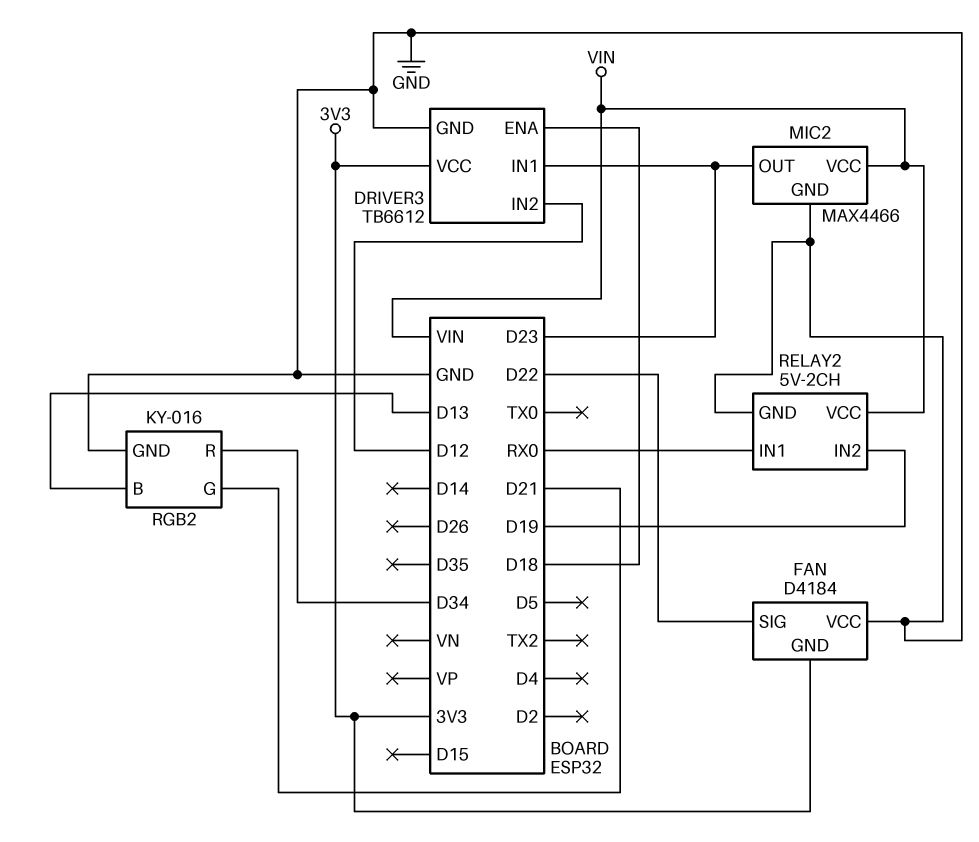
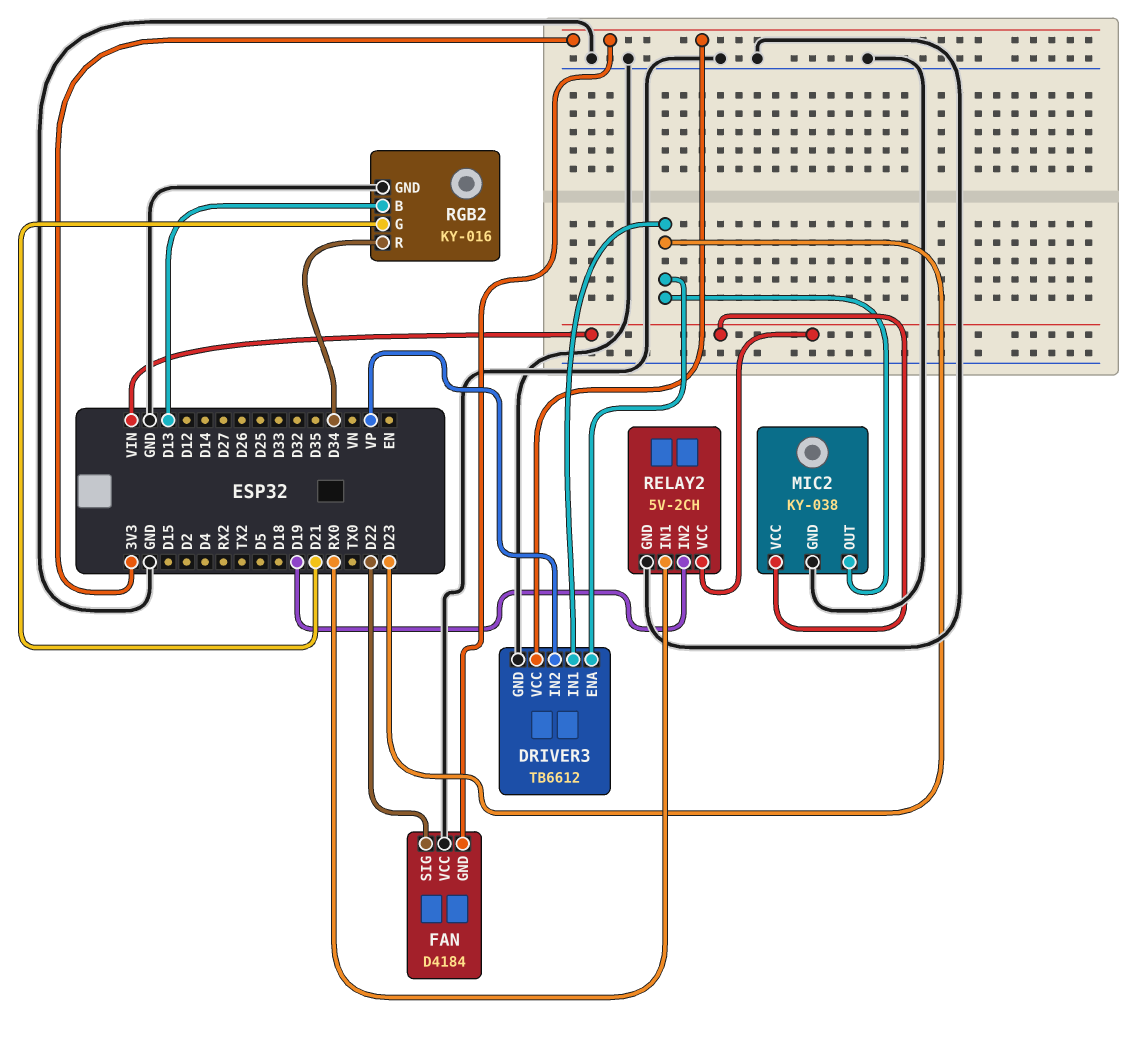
DRIVER3 pin ENA: D18 -> D23
DRIVER3 pin IN2: D12 -> VP
MIC2: MAX4466 -> KY-038

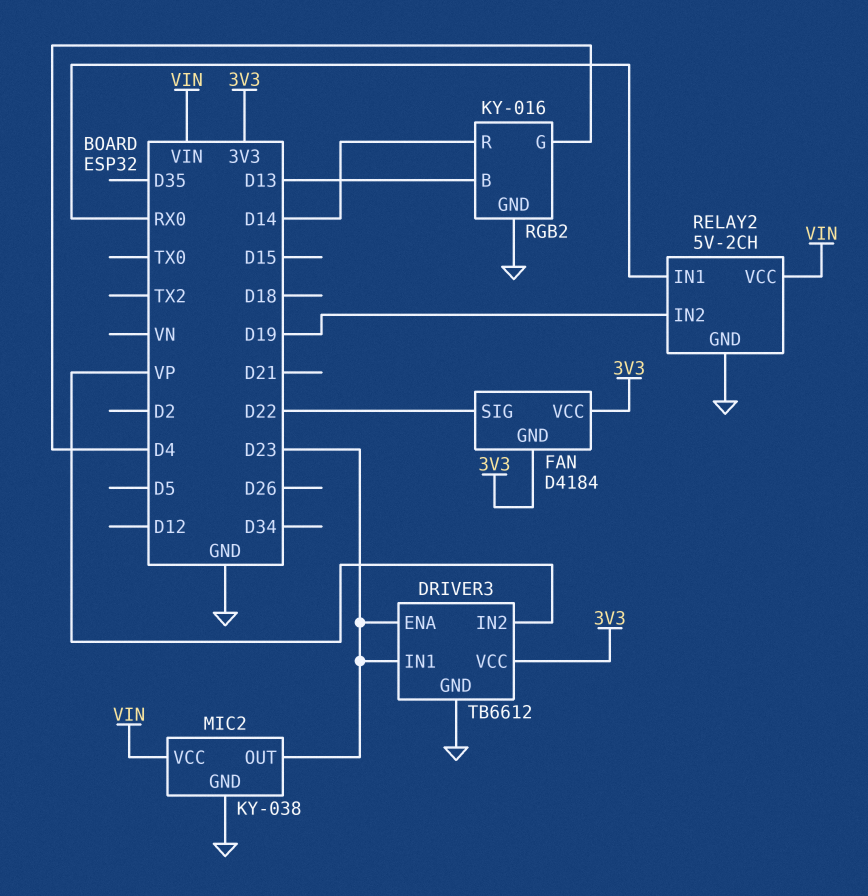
FAN pin VCC: GND -> 3V3
RGB2 pin G: D21 -> D4
RGB2 pin R: D34 -> D14

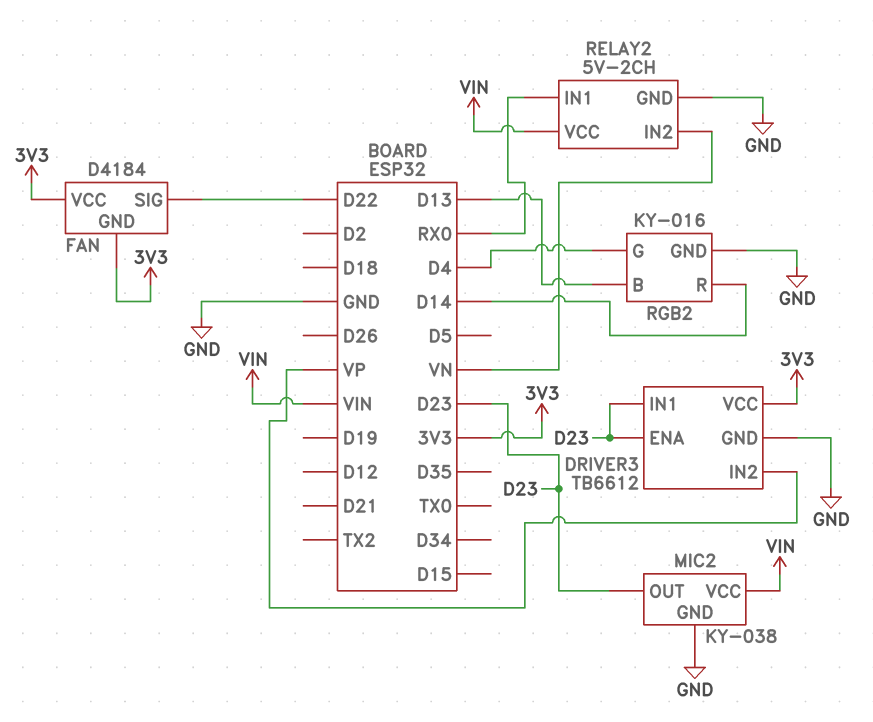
RELAY2 pin IN2: D19 -> VN

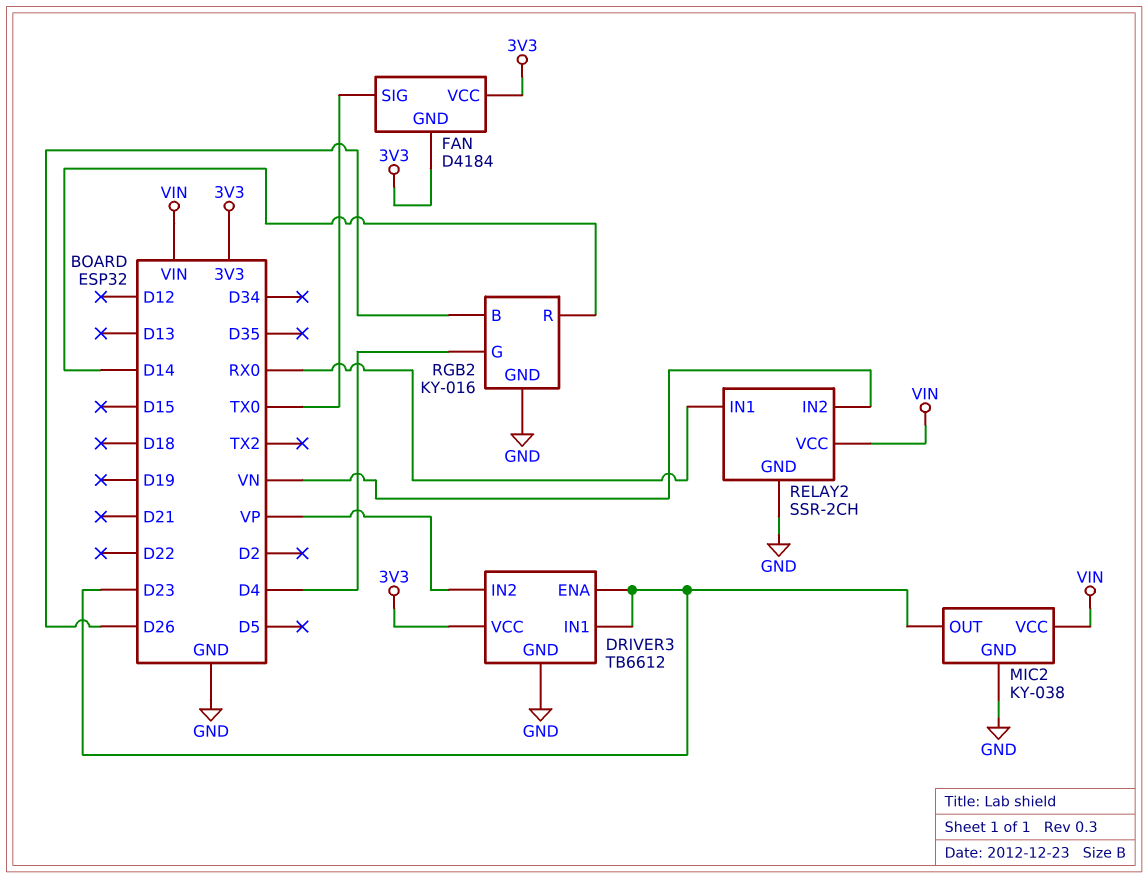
FAN pin SIG: D22 -> TX0
RELAY2: 5V-2CH -> SSR-2CH
RGB2 pin B: D13 -> D26

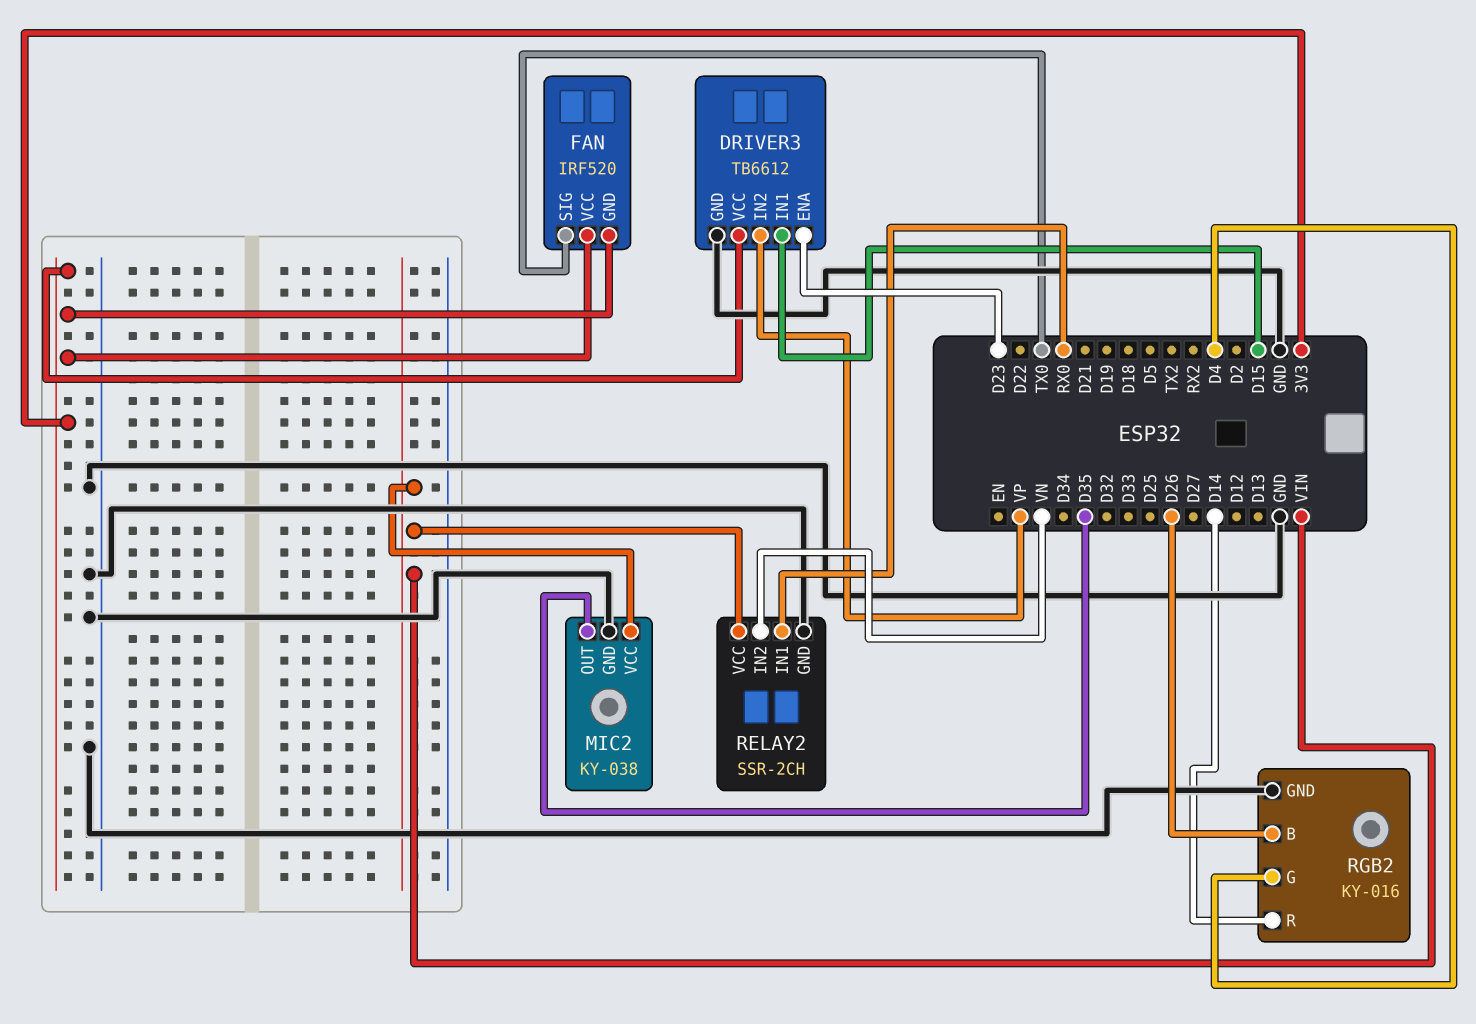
DRIVER3 pin IN1: D23 -> D15
FAN: D4184 -> IRF520
MIC2 pin OUT: D23 -> D35

